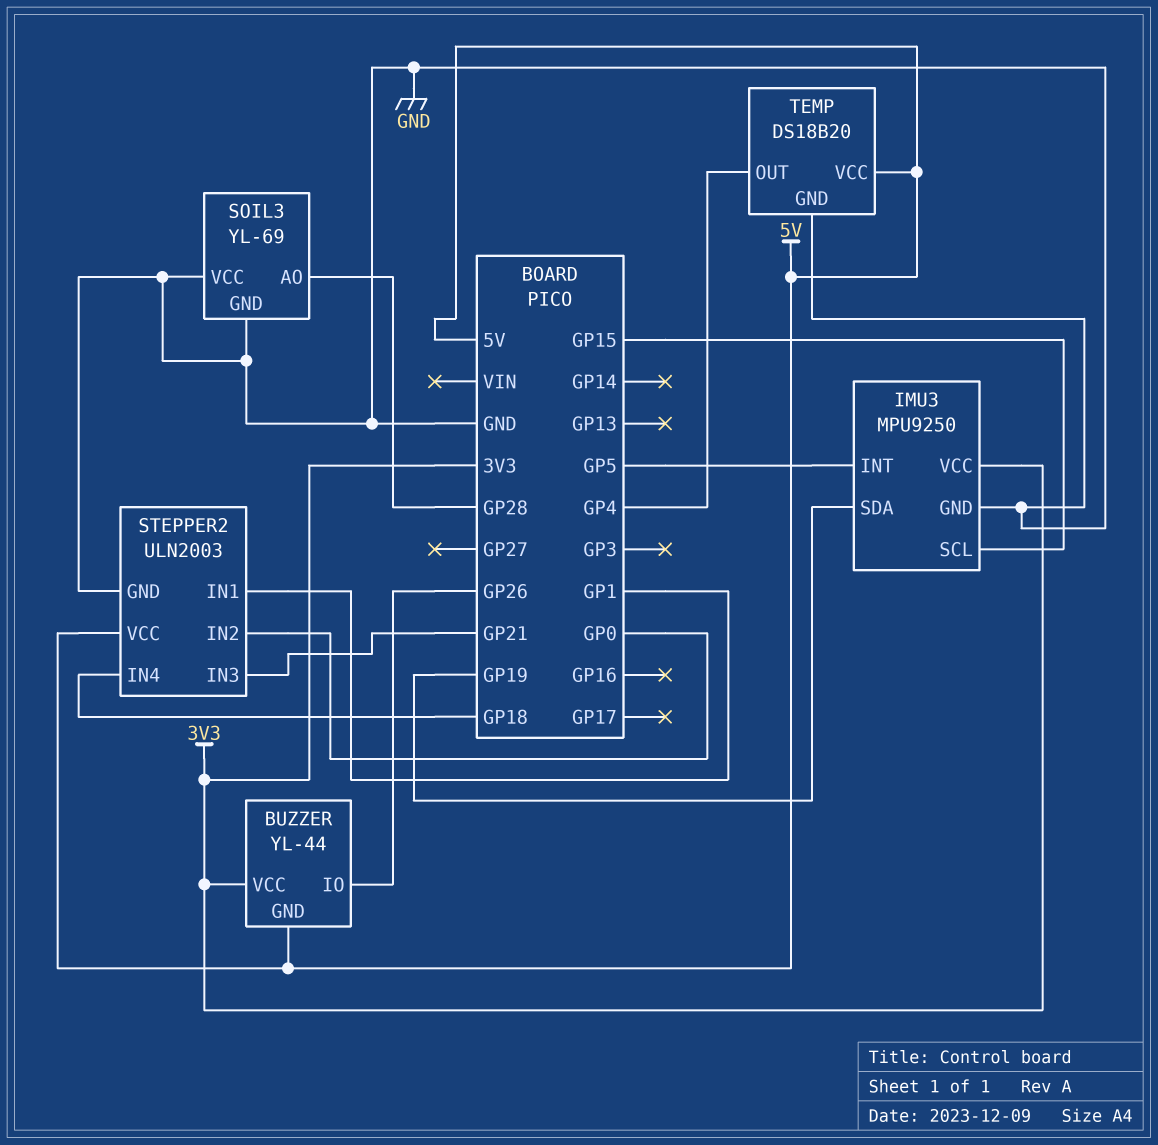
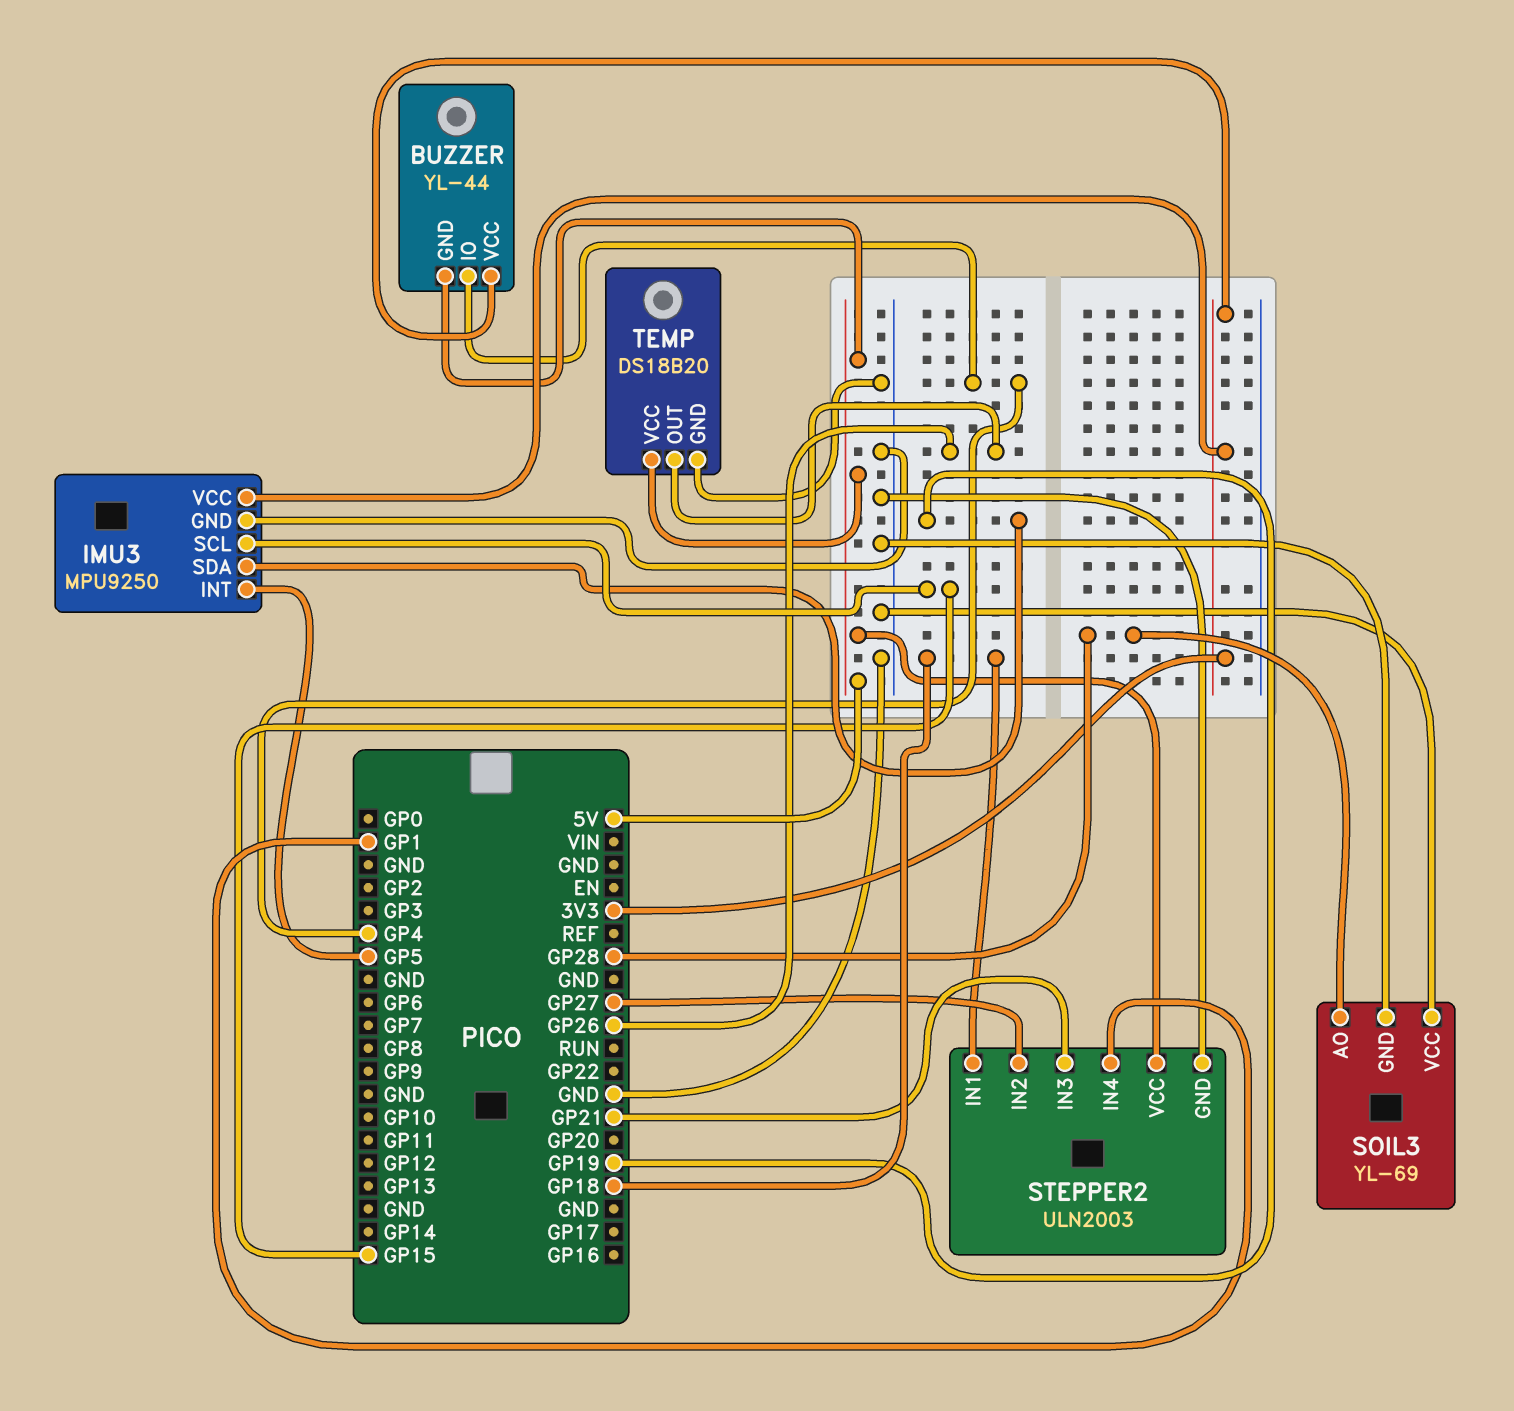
BUZZER pin IO: GP26 -> GP4
STEPPER2 pin IN1: GP1 -> GP18
STEPPER2 pin IN2: GP0 -> GP27
STEPPER2 pin IN4: GP18 -> GP1
TEMP pin OUT: GP4 -> GP26

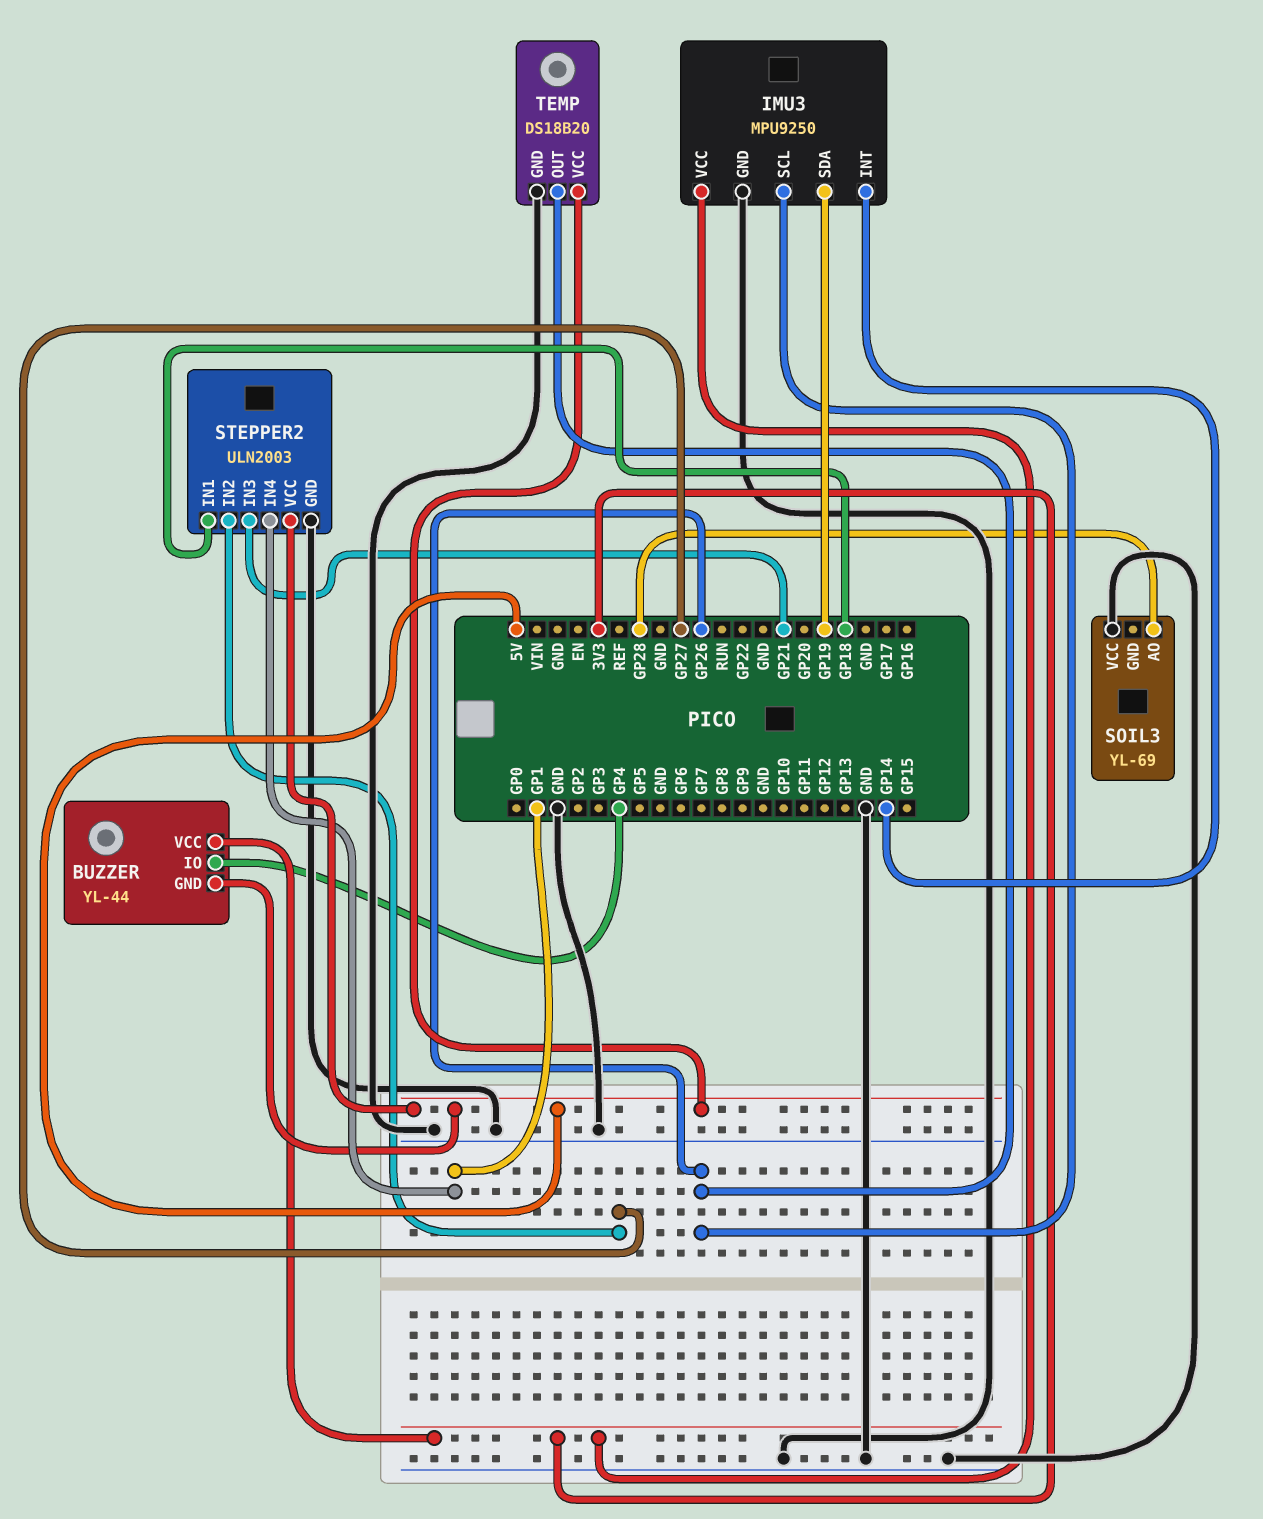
IMU3 pin INT: GP5 -> GP14
IMU3 pin SCL: GP15 -> GP26
SOIL3 pin GND: GND -> none

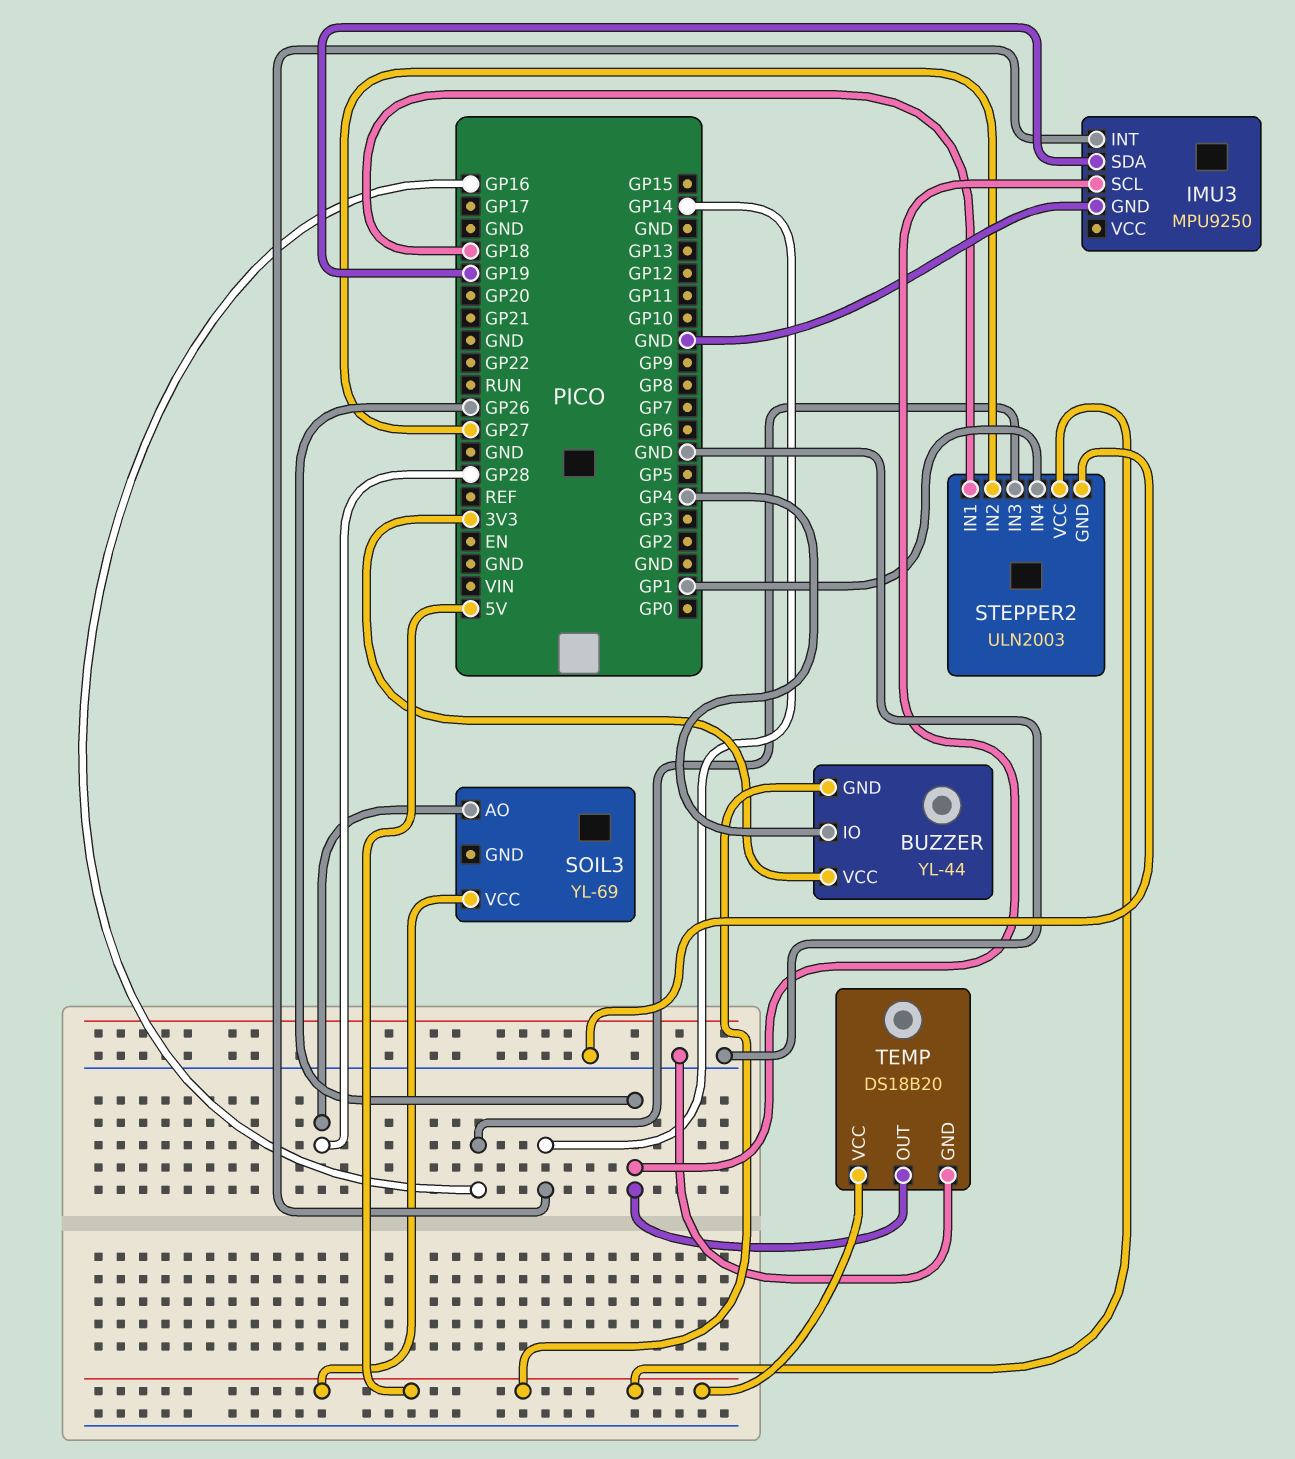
IMU3 pin VCC: 3V3 -> none
SOIL3 pin VCC: GND -> 5V
STEPPER2 pin IN3: GP21 -> GP16

